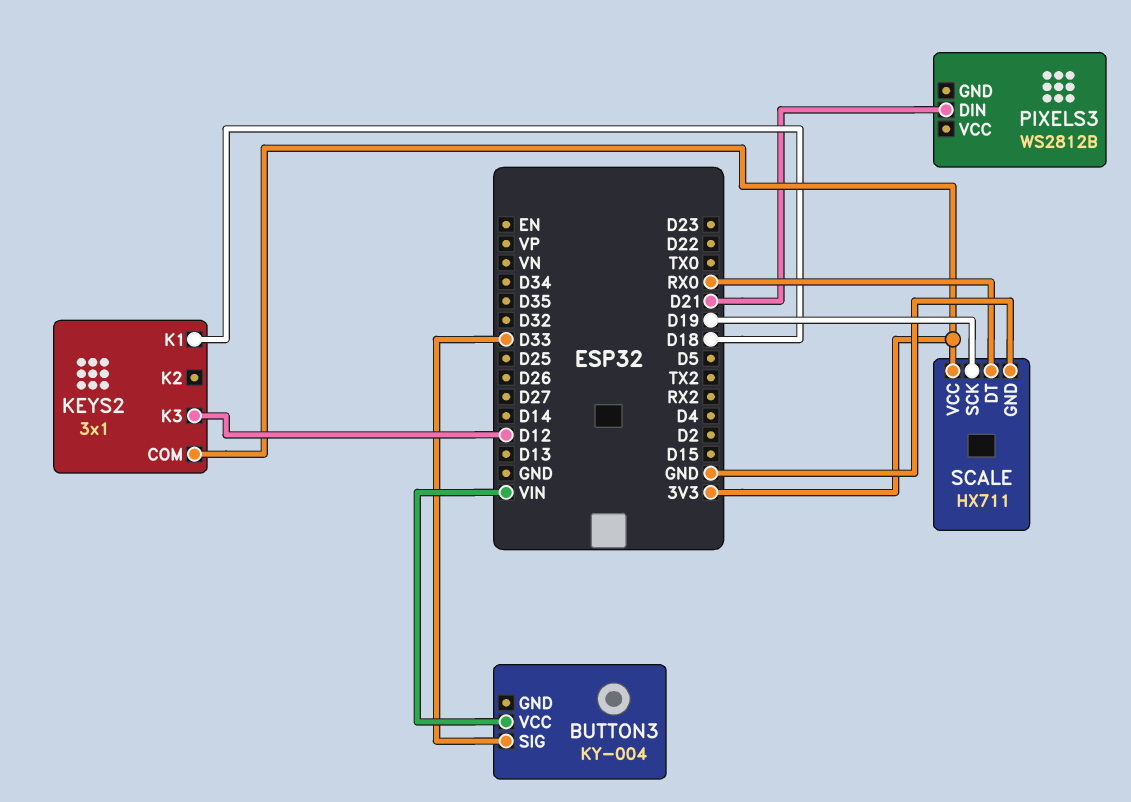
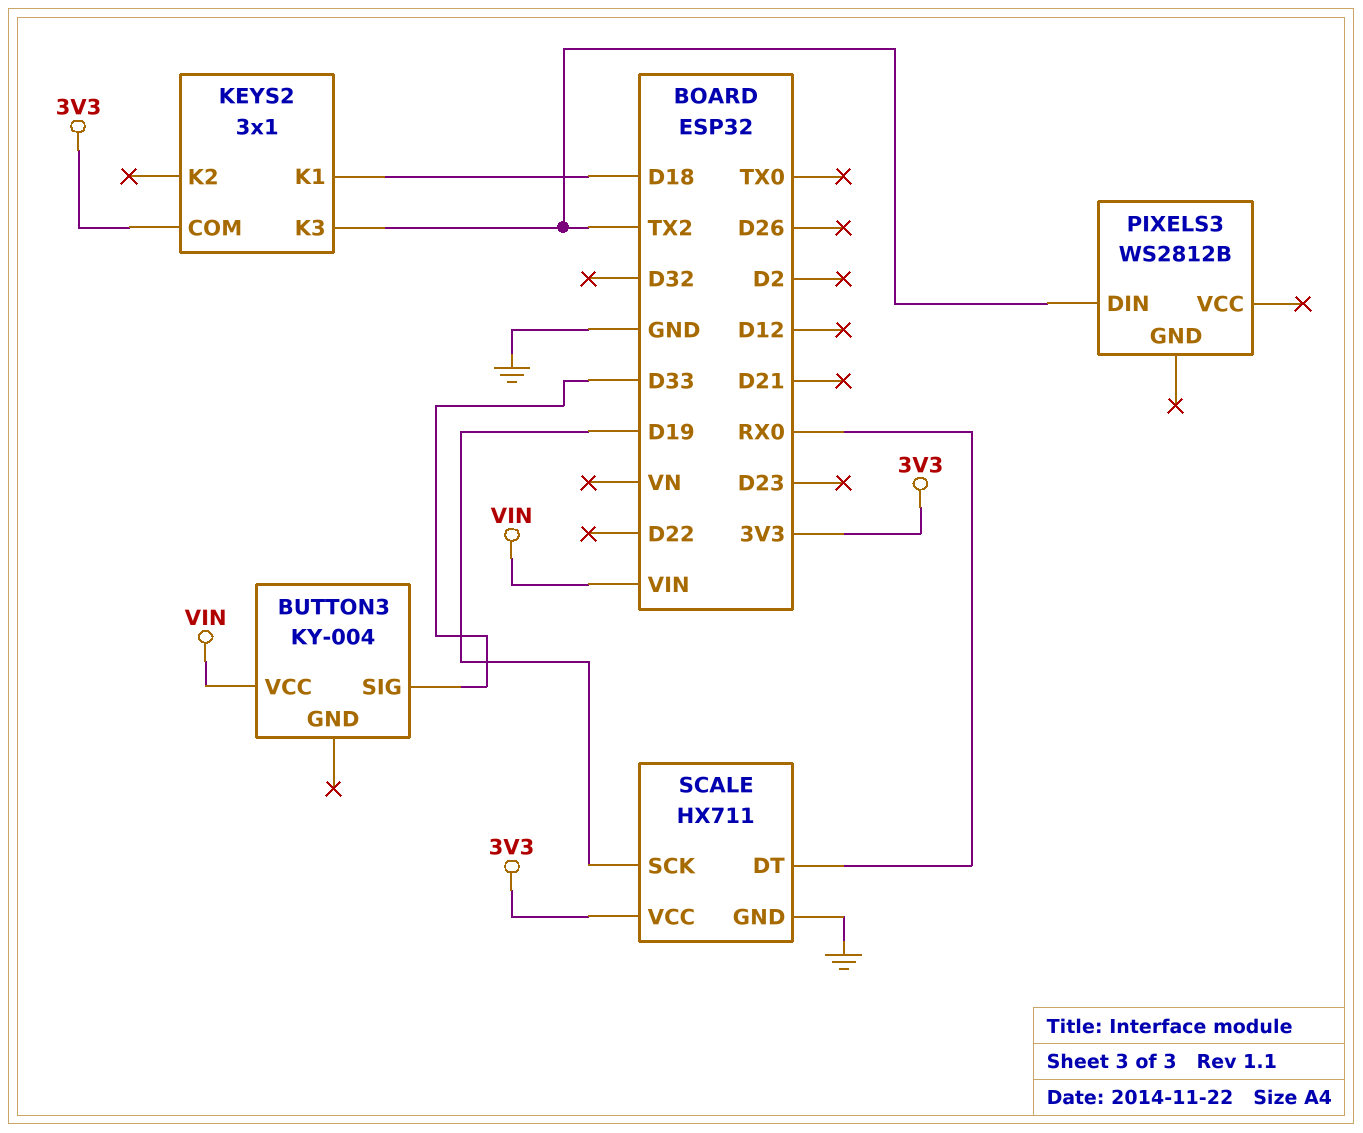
KEYS2 pin K3: D12 -> TX2
PIXELS3 pin DIN: D21 -> TX2

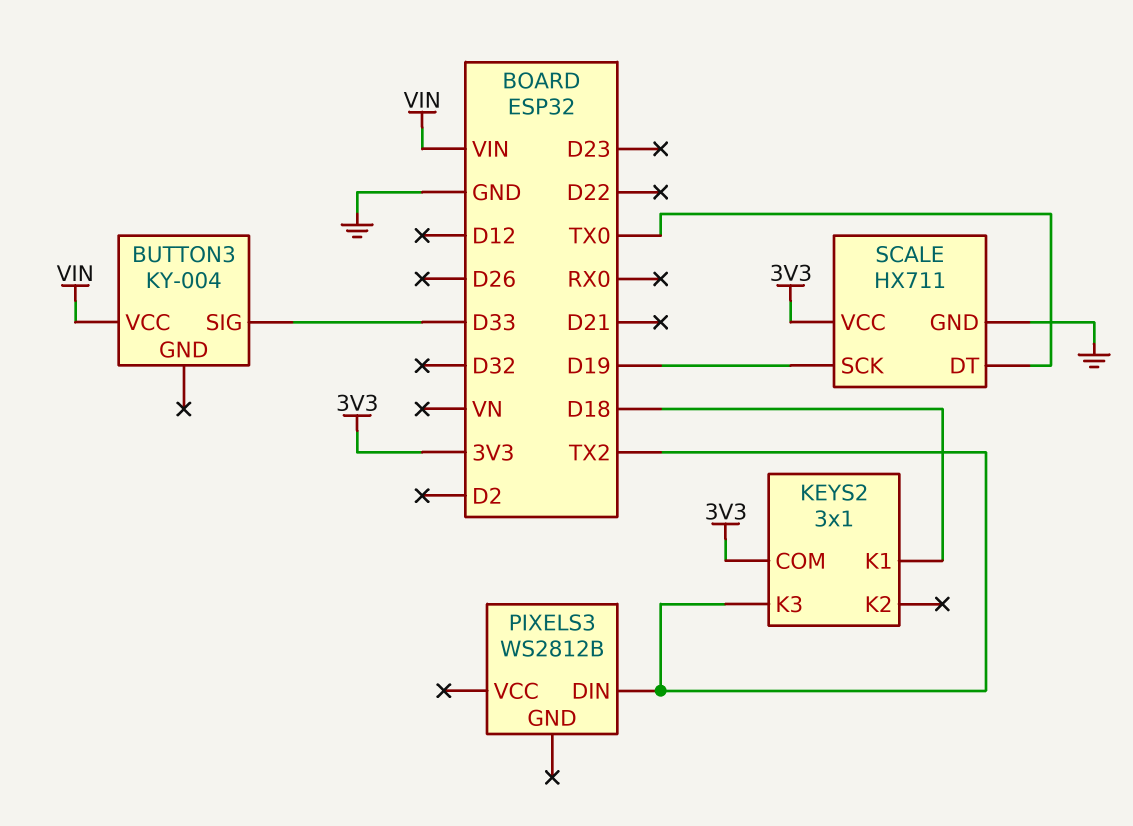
SCALE pin DT: RX0 -> TX0

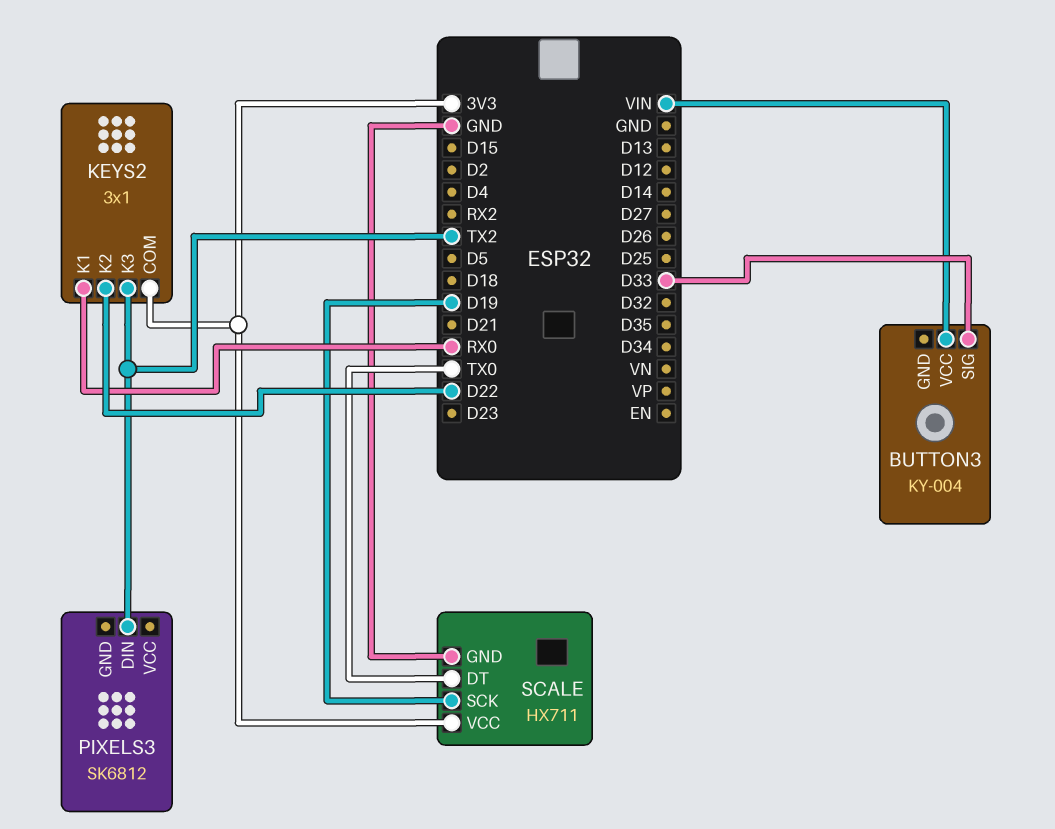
KEYS2 pin K1: D18 -> RX0
KEYS2 pin K2: none -> D22
PIXELS3: WS2812B -> SK6812

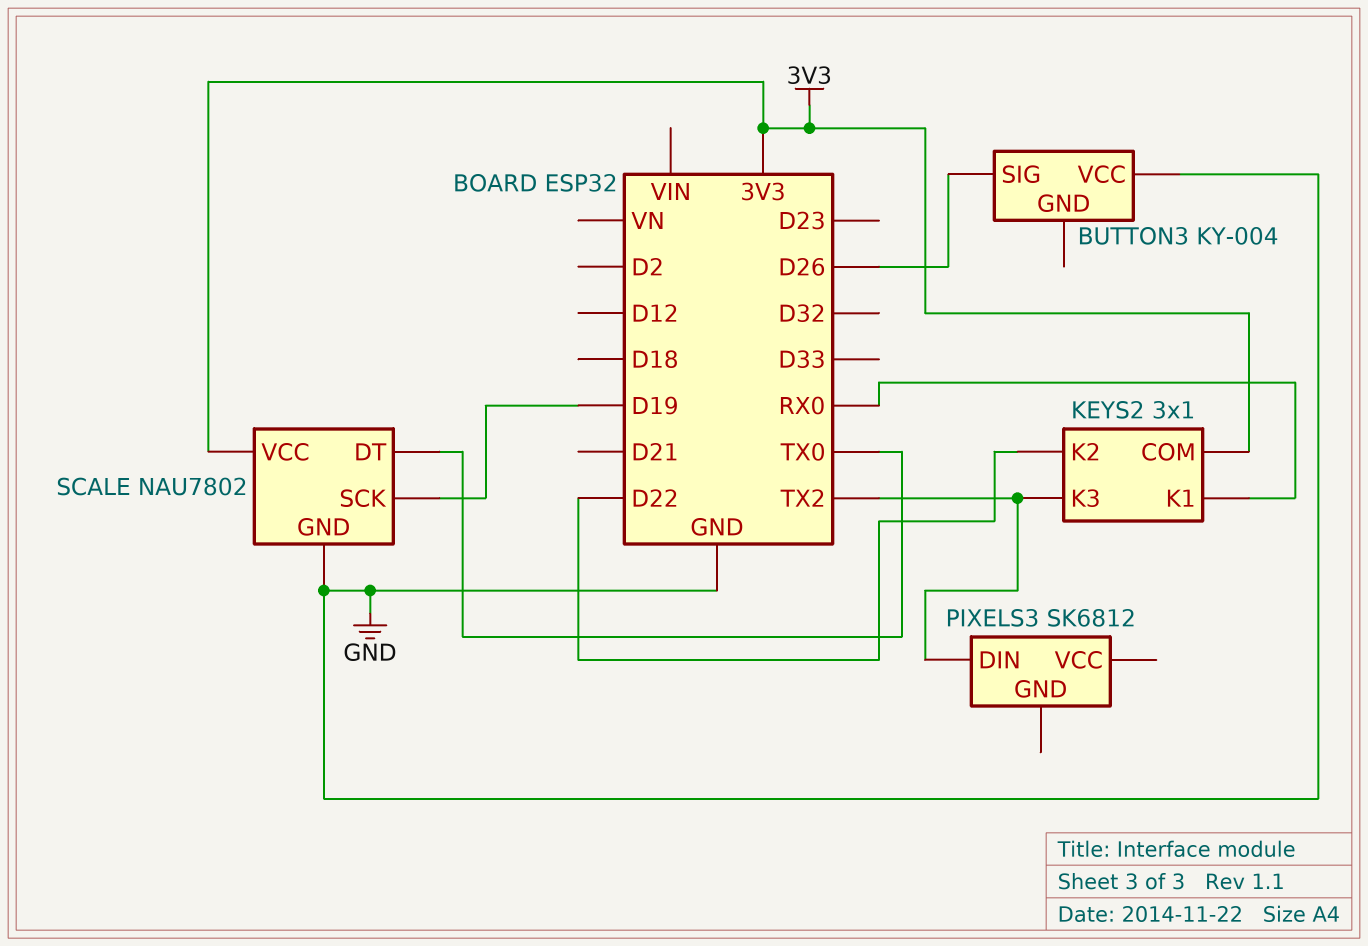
BUTTON3 pin SIG: D33 -> D26
BUTTON3 pin VCC: VIN -> GND
SCALE: HX711 -> NAU7802

